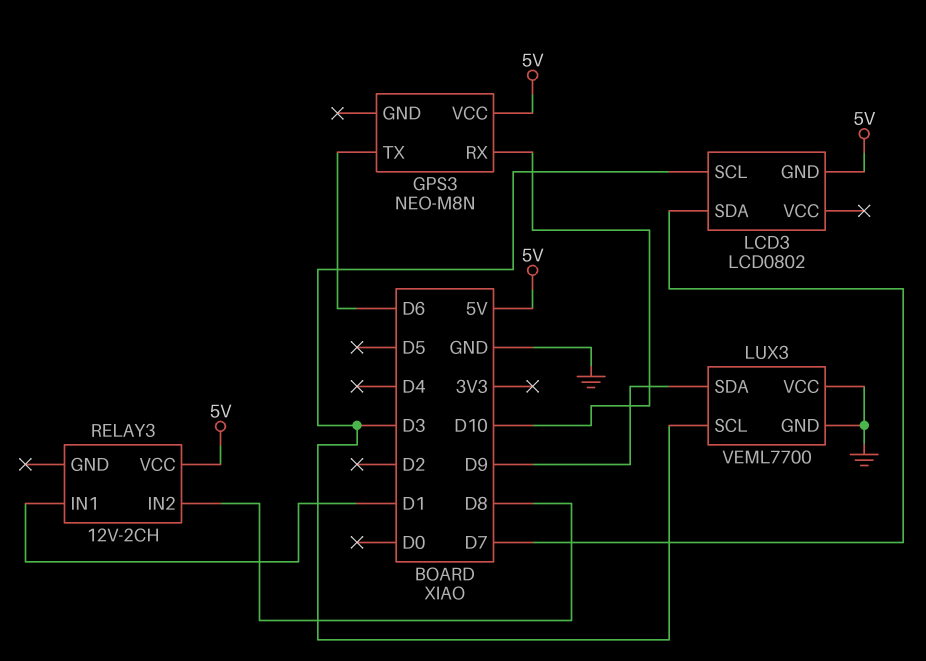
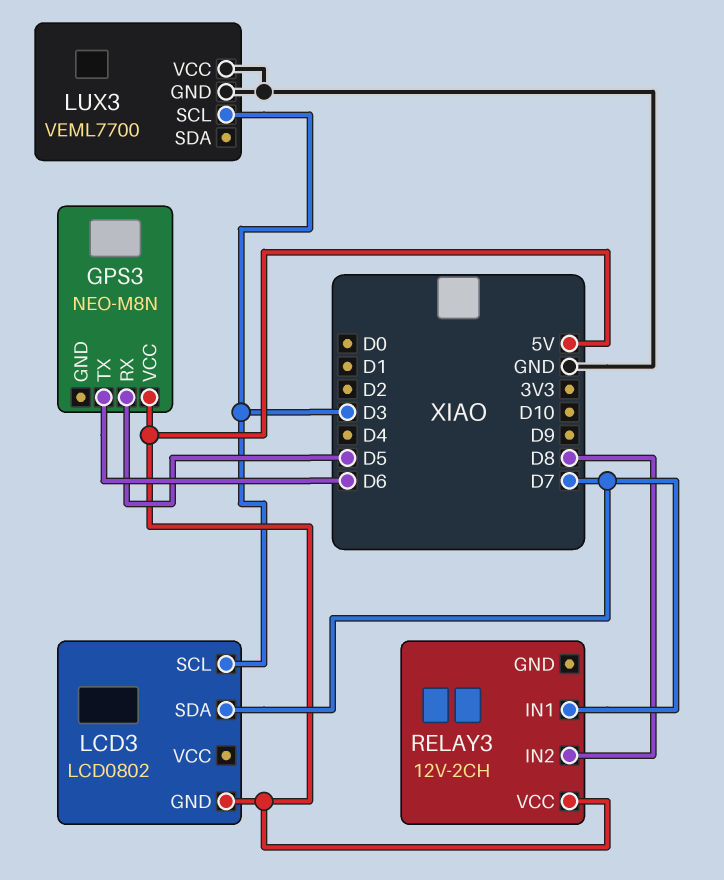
GPS3 pin RX: D10 -> D5
LUX3 pin SDA: D9 -> none
RELAY3 pin IN1: D1 -> D7

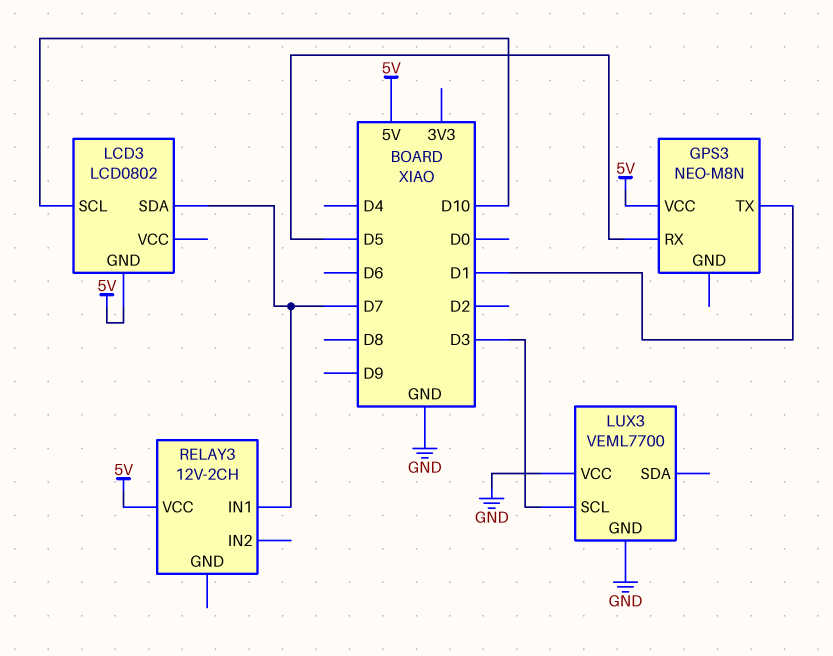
GPS3 pin TX: D6 -> D1
LCD3 pin SCL: D3 -> D10
RELAY3 pin IN2: D8 -> none

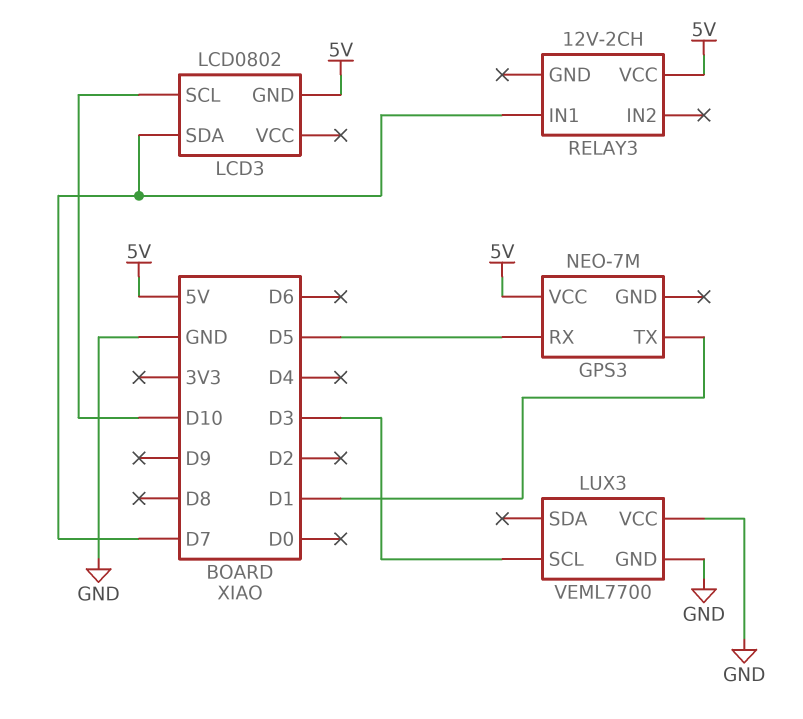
GPS3: NEO-M8N -> NEO-7M

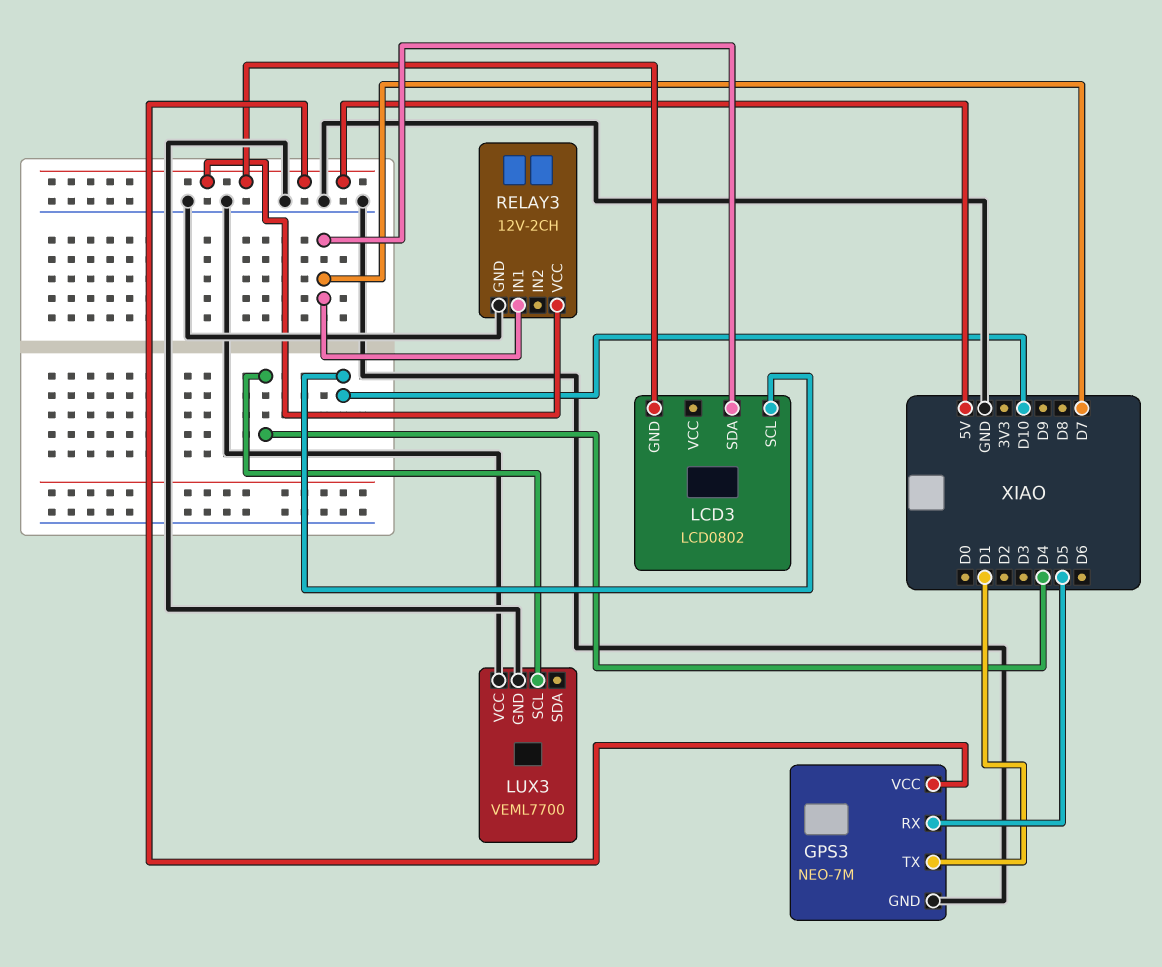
GPS3 pin GND: none -> GND
LUX3 pin SCL: D3 -> D4
RELAY3 pin GND: none -> GND

